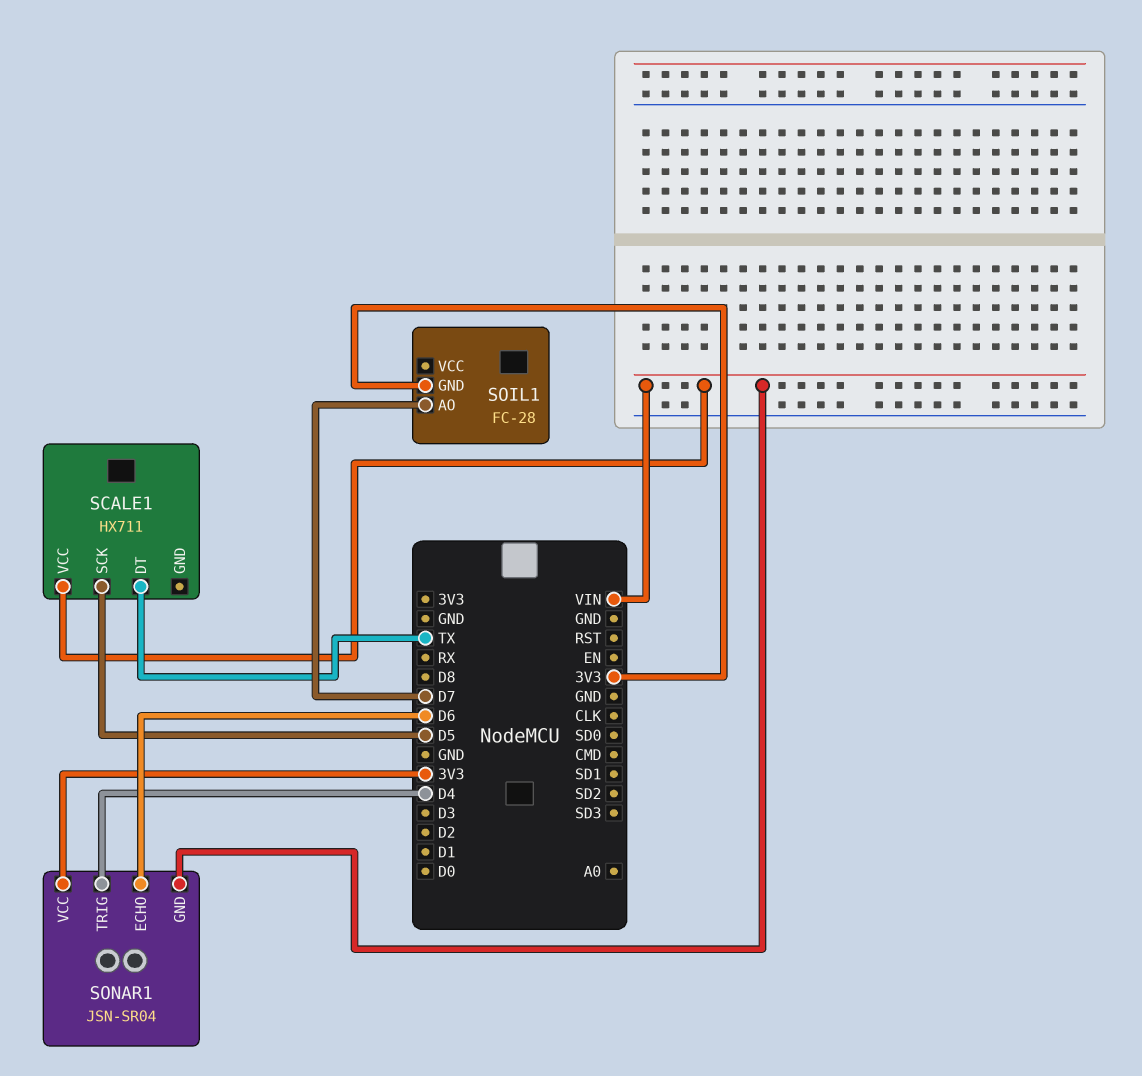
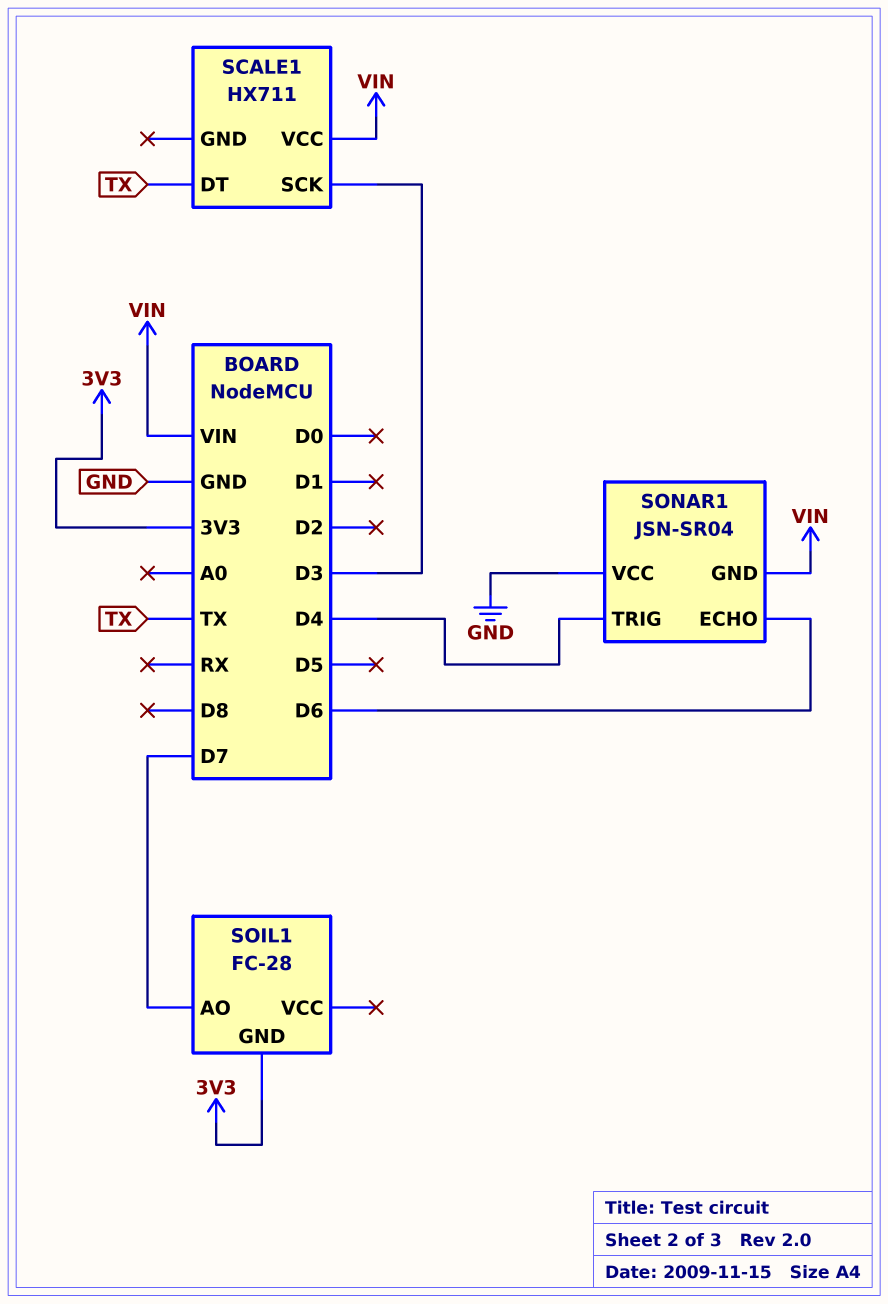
SCALE1 pin SCK: D5 -> D3
SONAR1 pin VCC: 3V3 -> GND

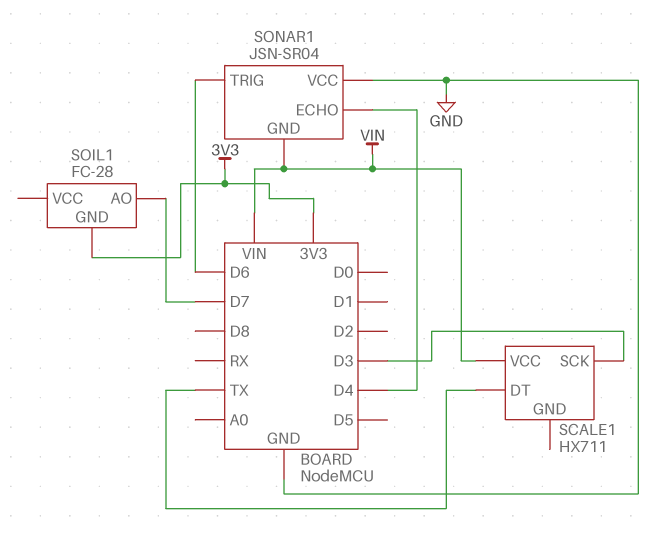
SONAR1 pin ECHO: D6 -> D4
SONAR1 pin TRIG: D4 -> D6

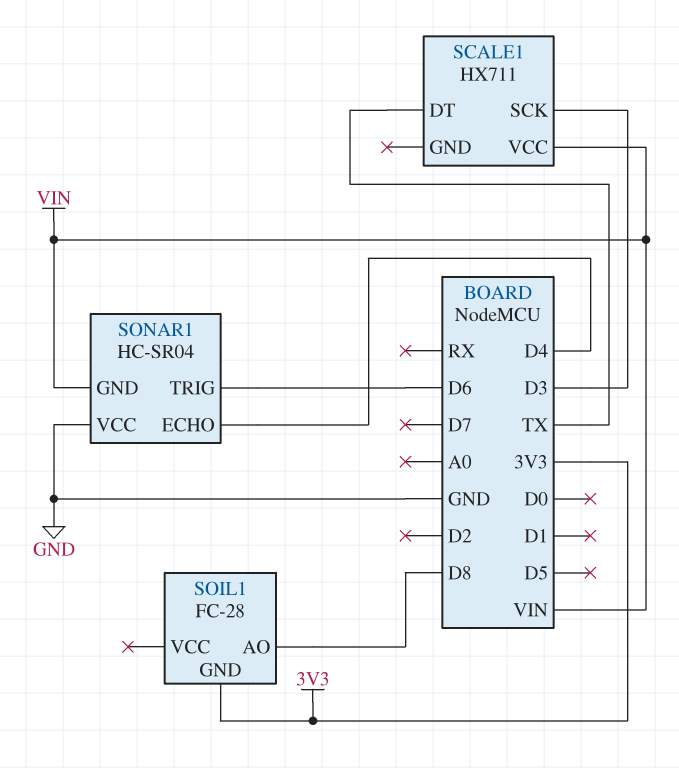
SOIL1 pin AO: D7 -> D8
SONAR1: JSN-SR04 -> HC-SR04

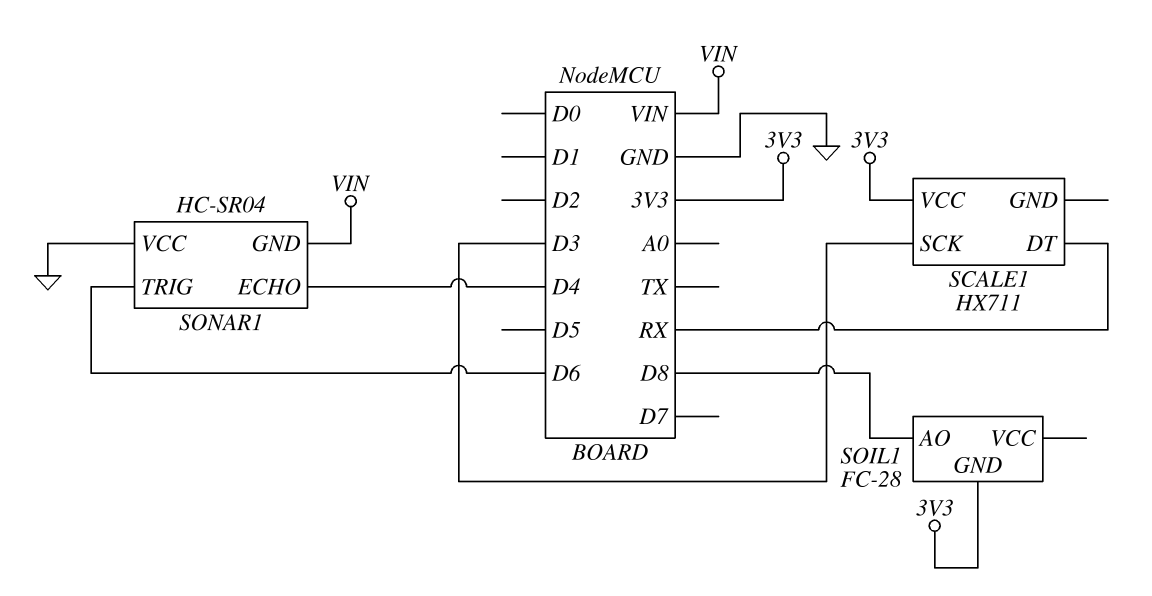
SCALE1 pin DT: TX -> RX
SCALE1 pin VCC: VIN -> 3V3

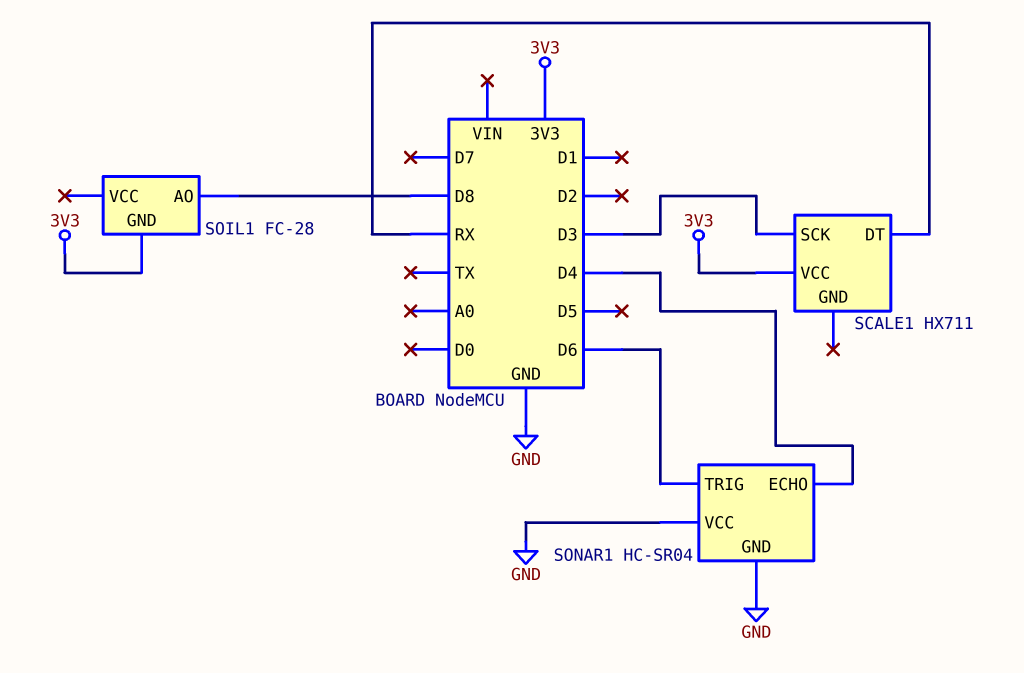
SONAR1 pin GND: VIN -> GND

